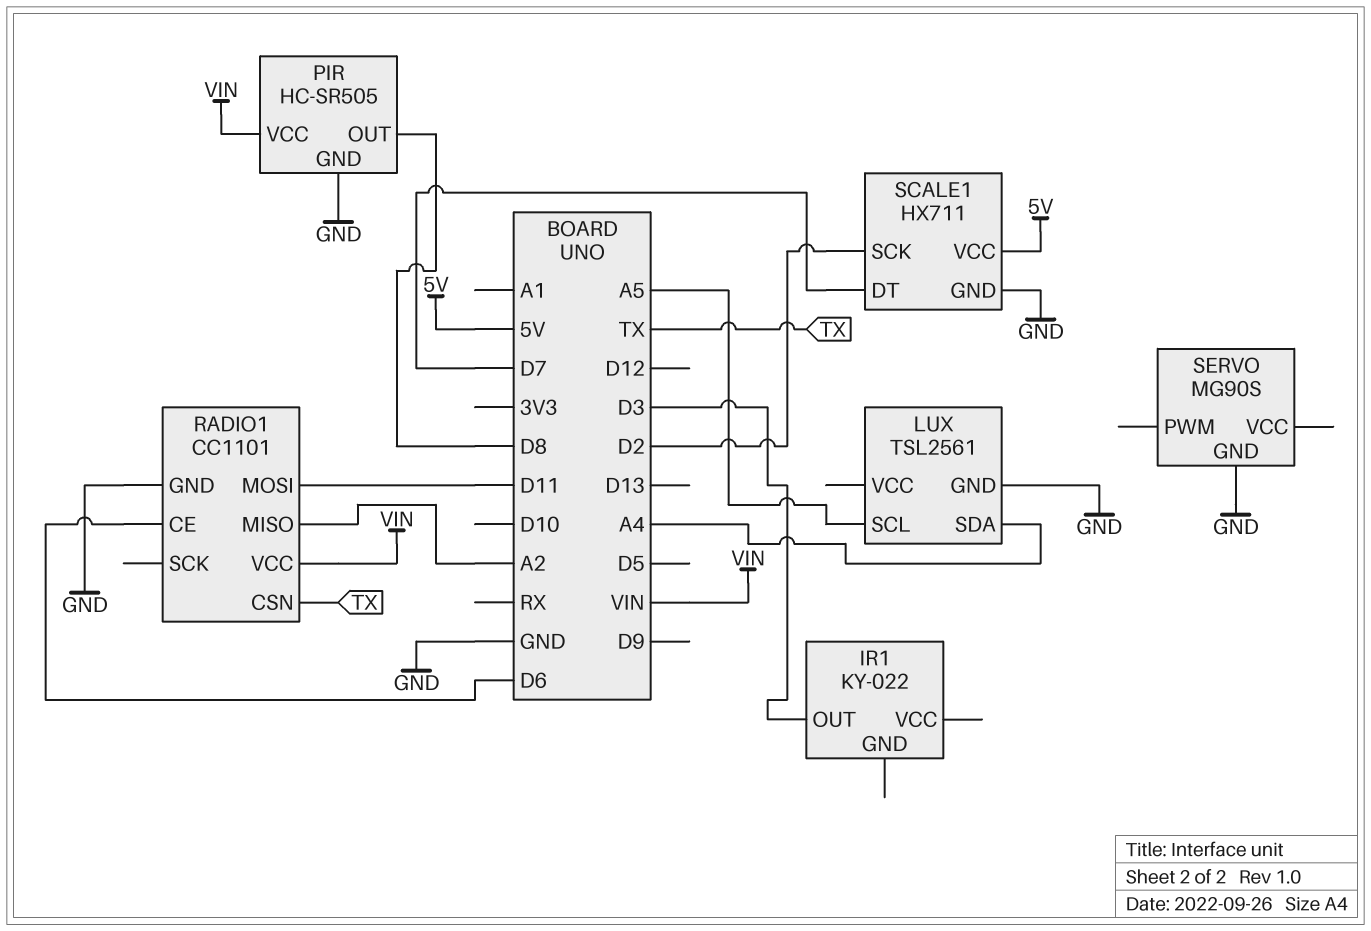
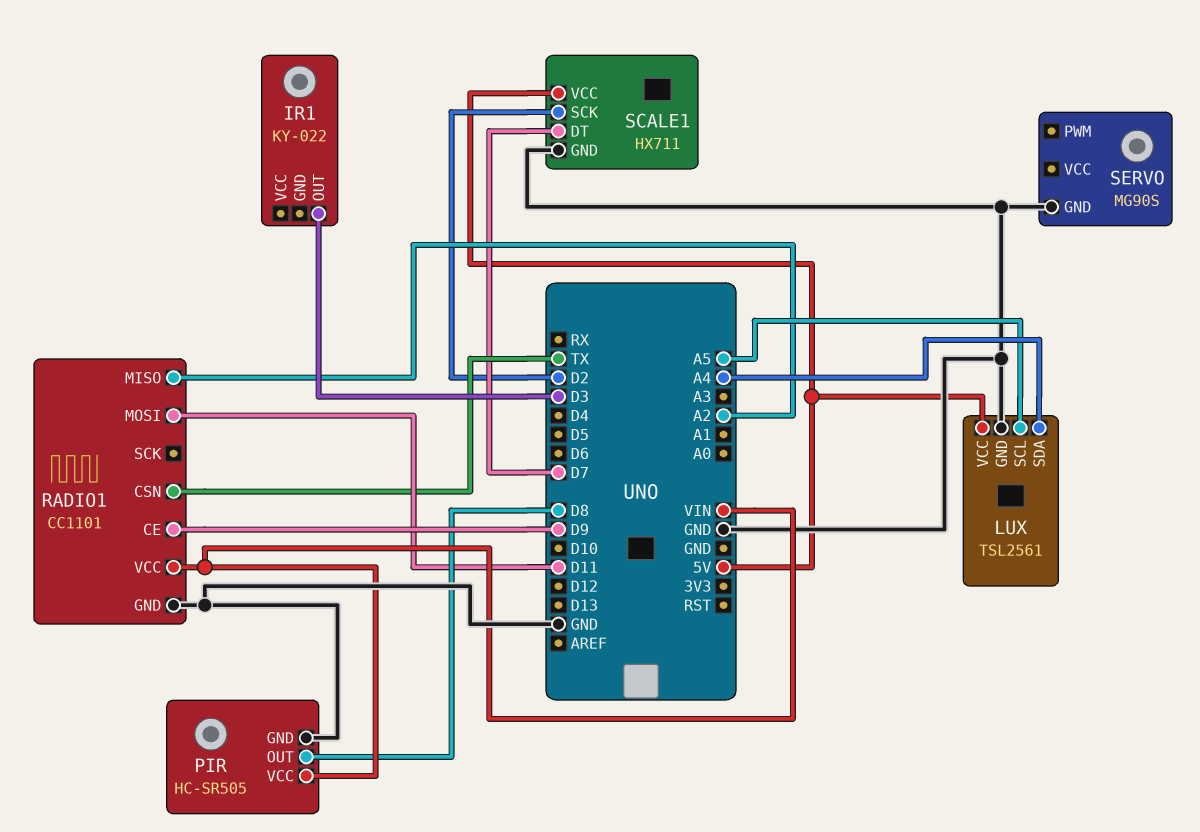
LUX pin VCC: none -> 5V
RADIO1 pin CE: D6 -> D9

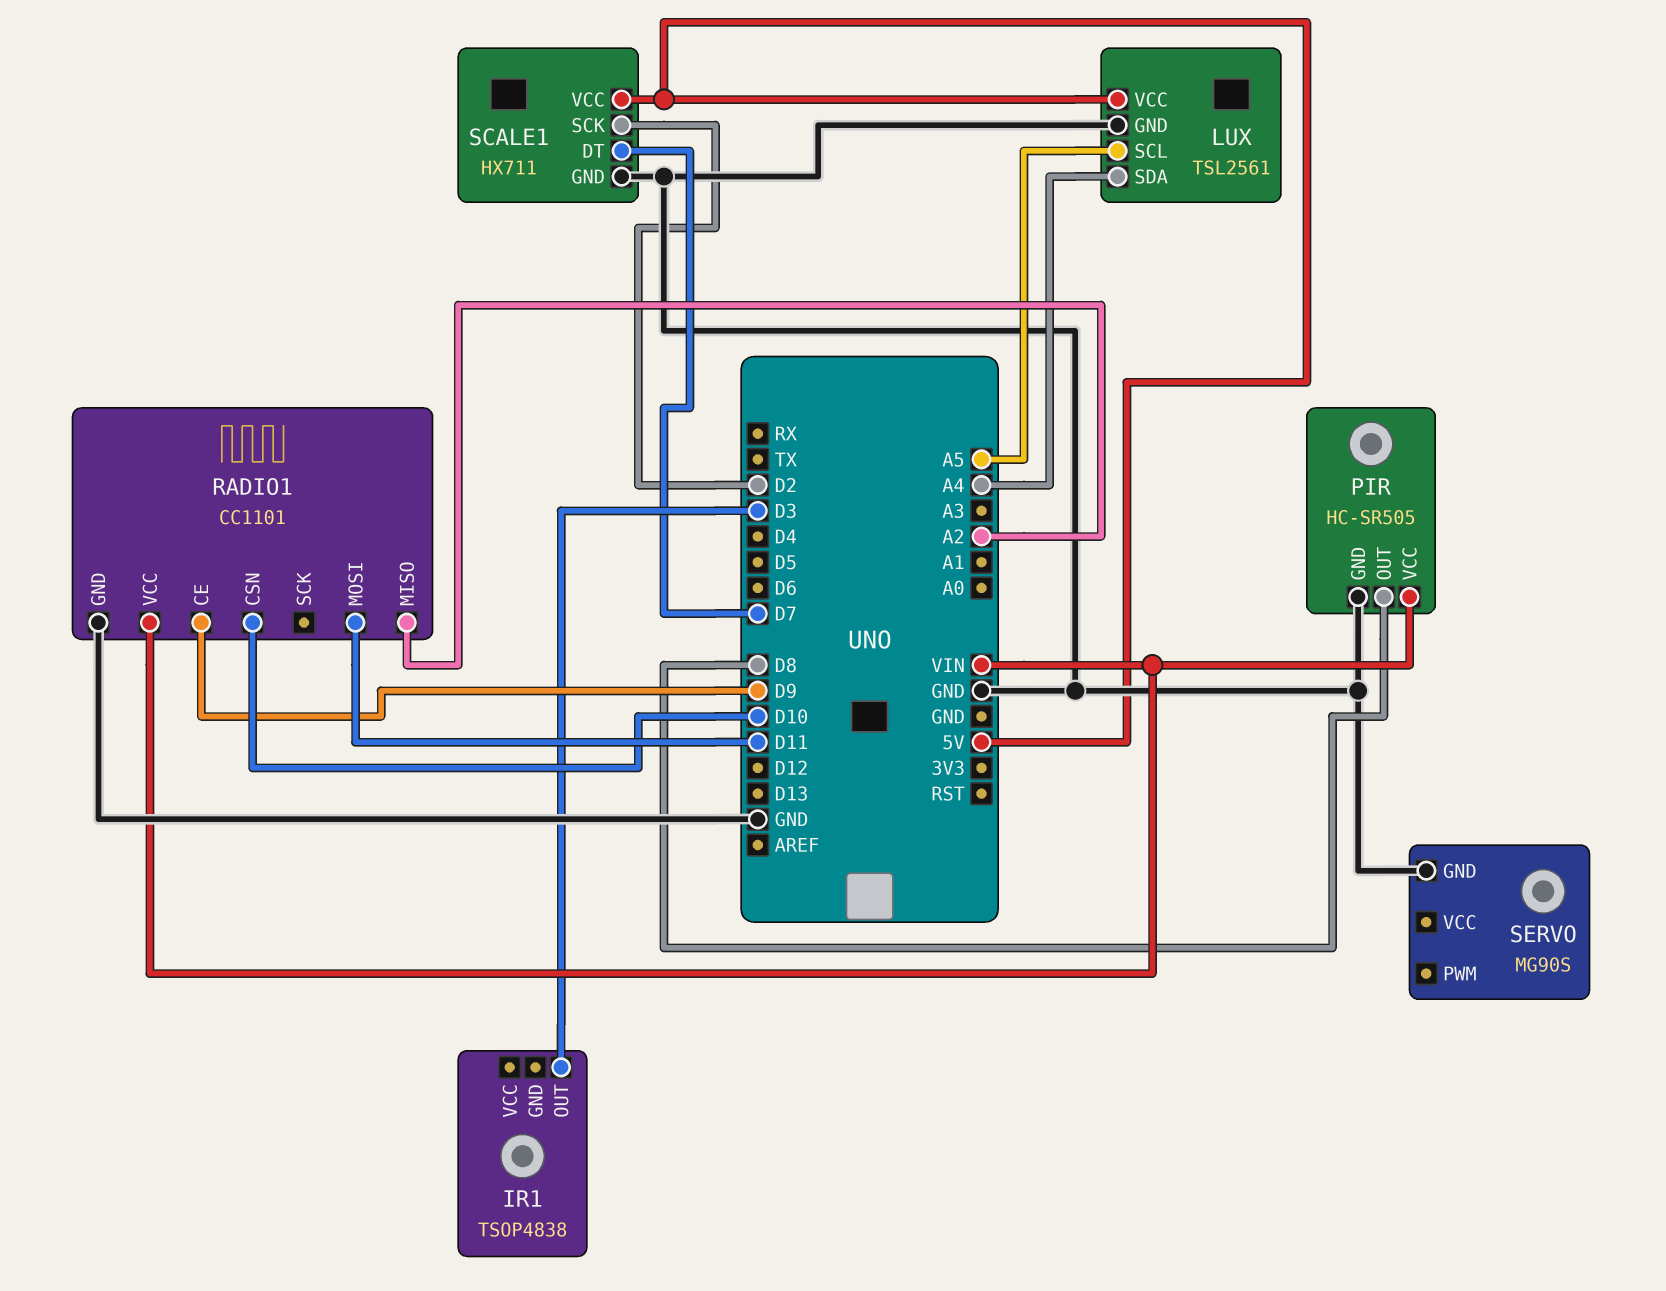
IR1: KY-022 -> TSOP4838
RADIO1 pin CSN: TX -> D10

